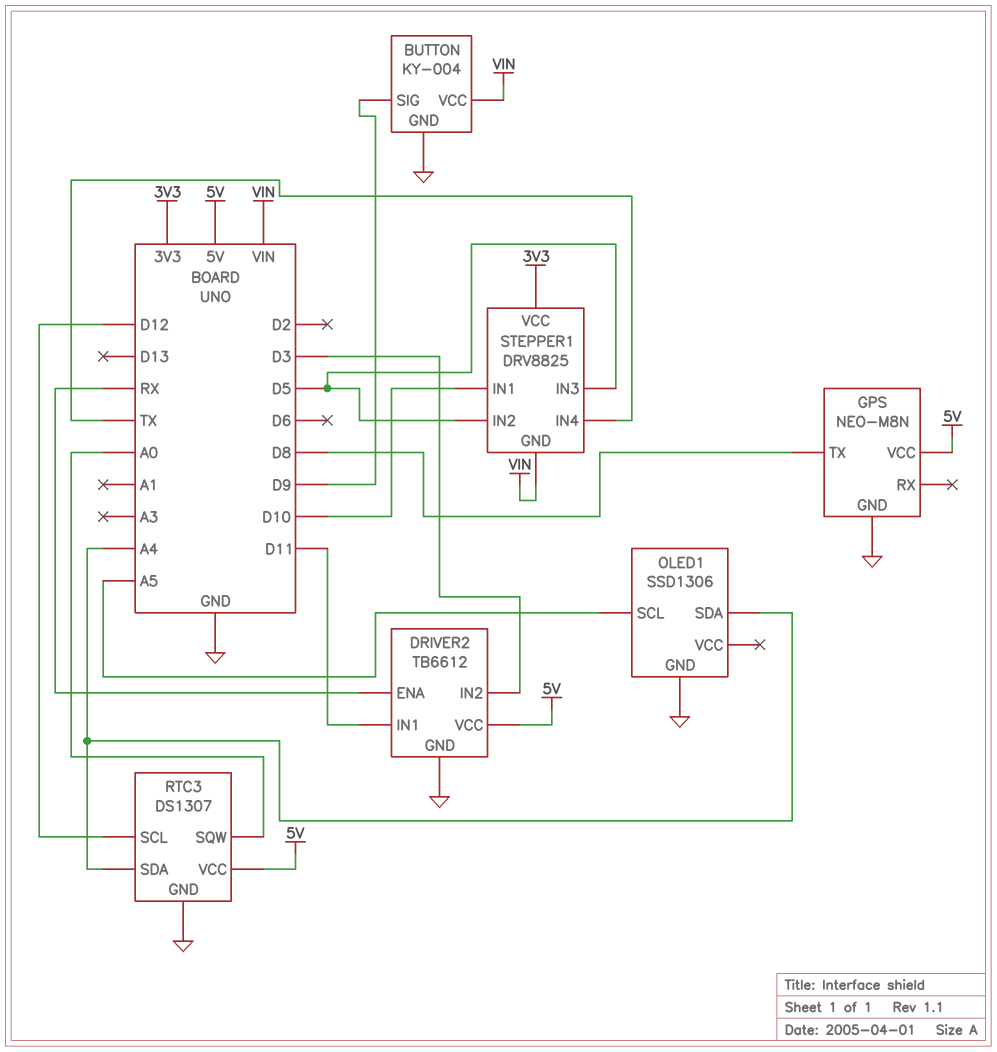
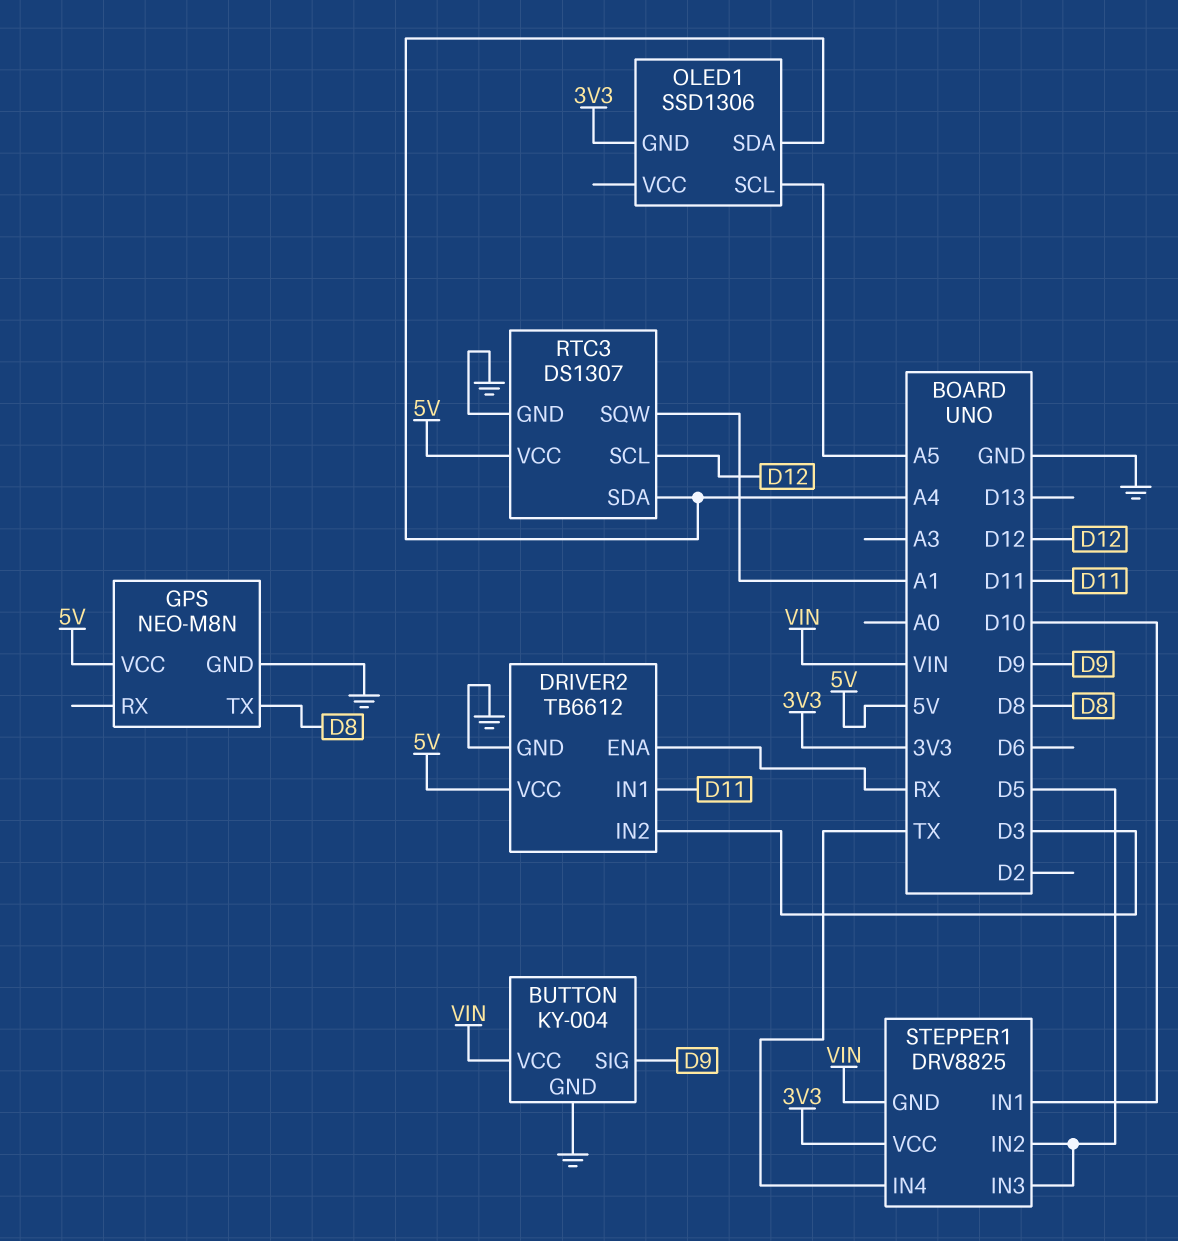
OLED1 pin GND: GND -> 3V3
RTC3 pin SQW: A0 -> A1

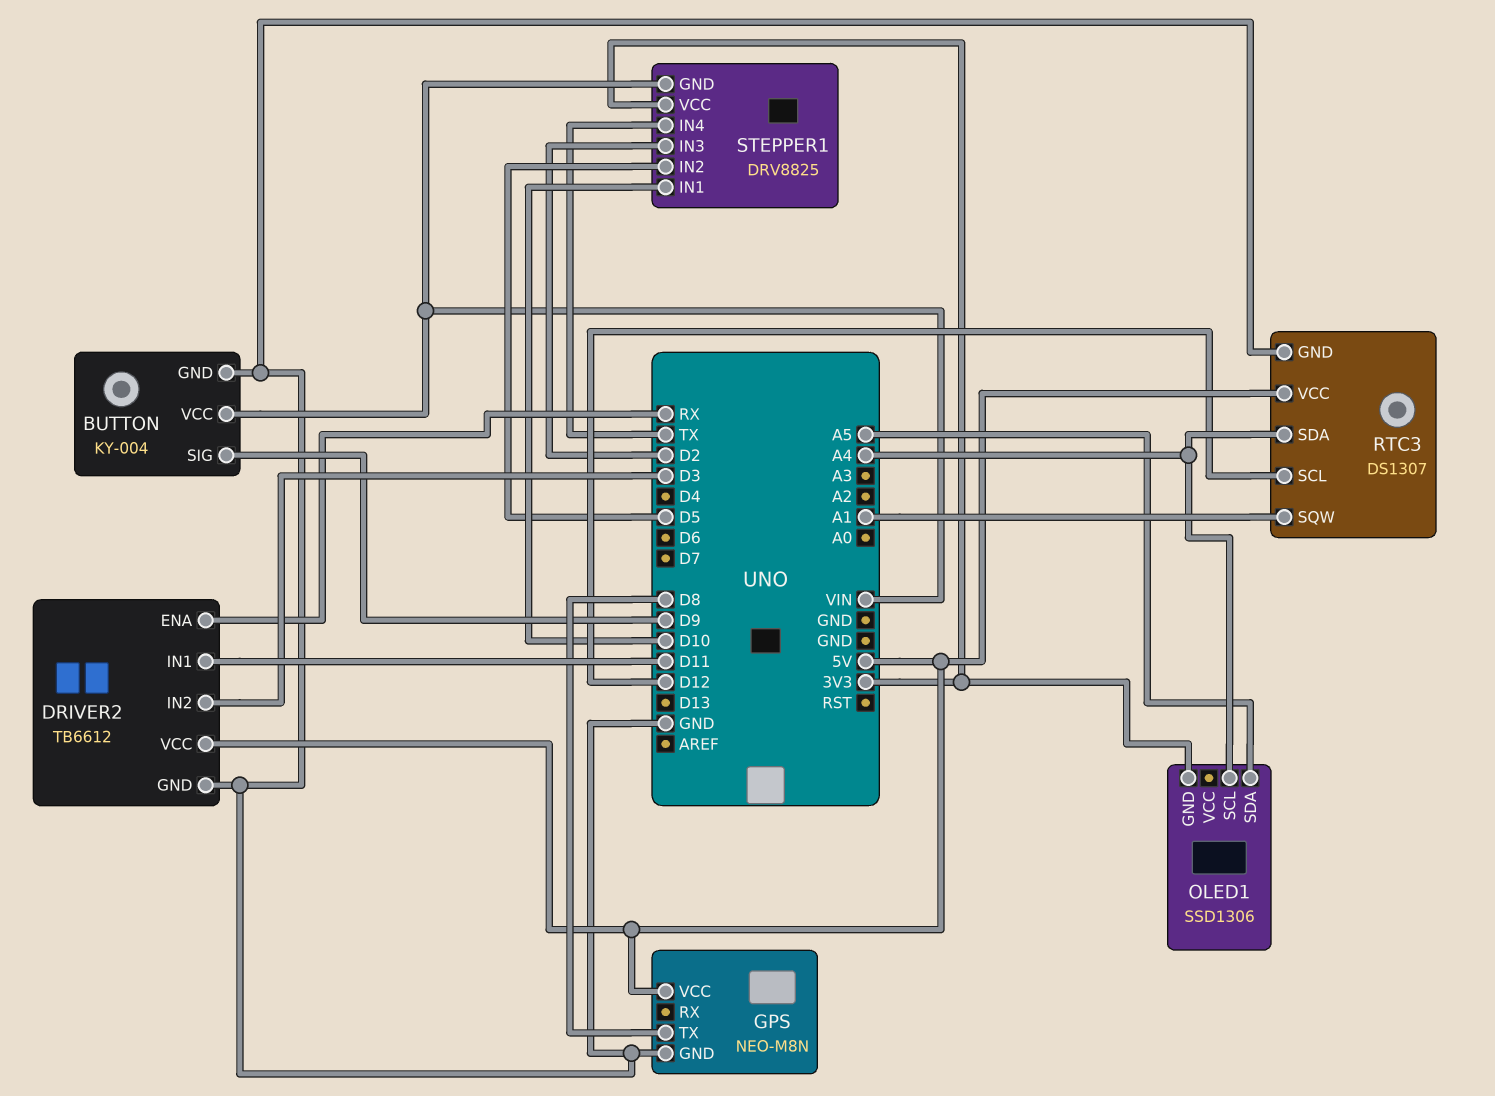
OLED1 pin SCL: A5 -> A4
OLED1 pin SDA: A4 -> A5
STEPPER1 pin IN3: D5 -> D2

